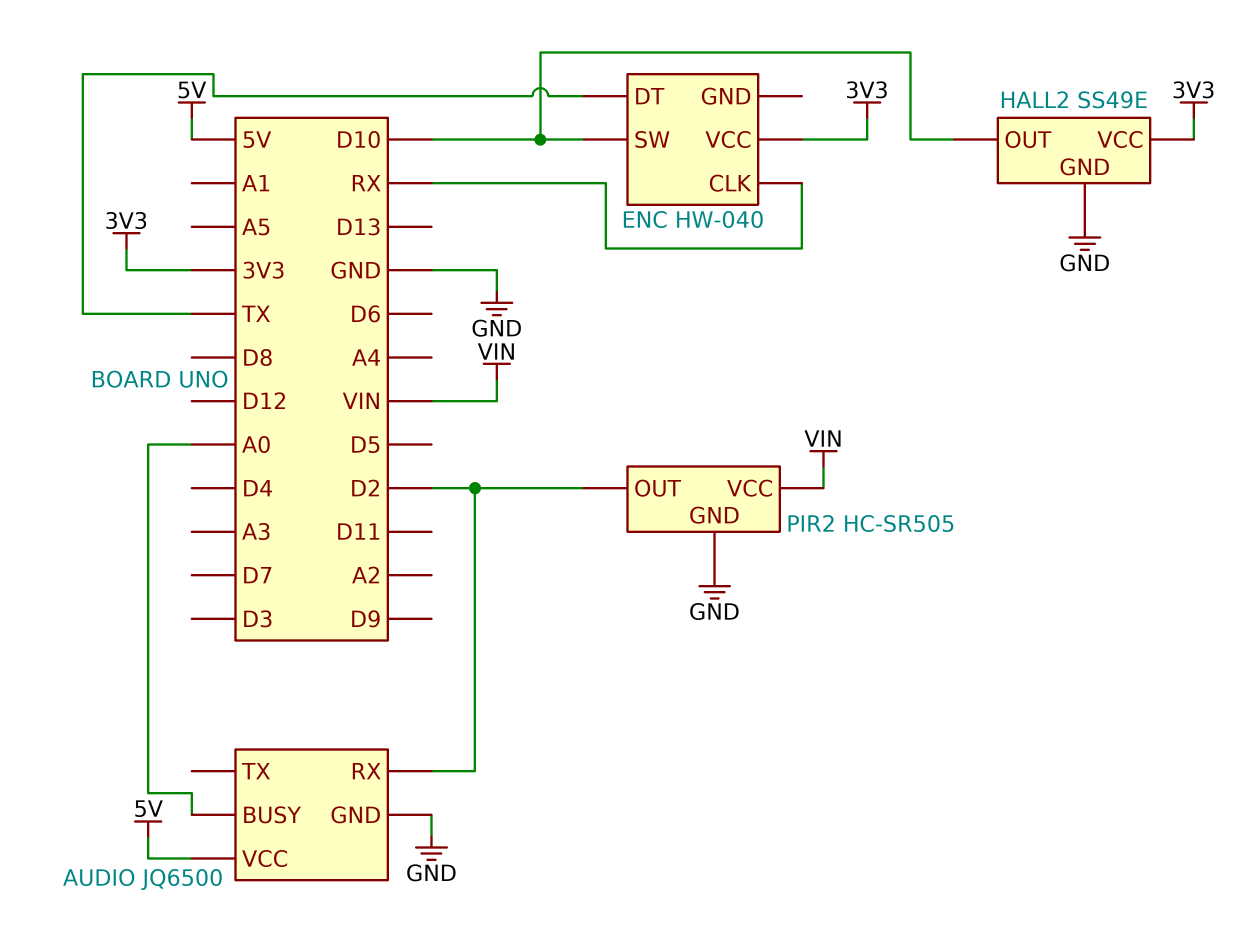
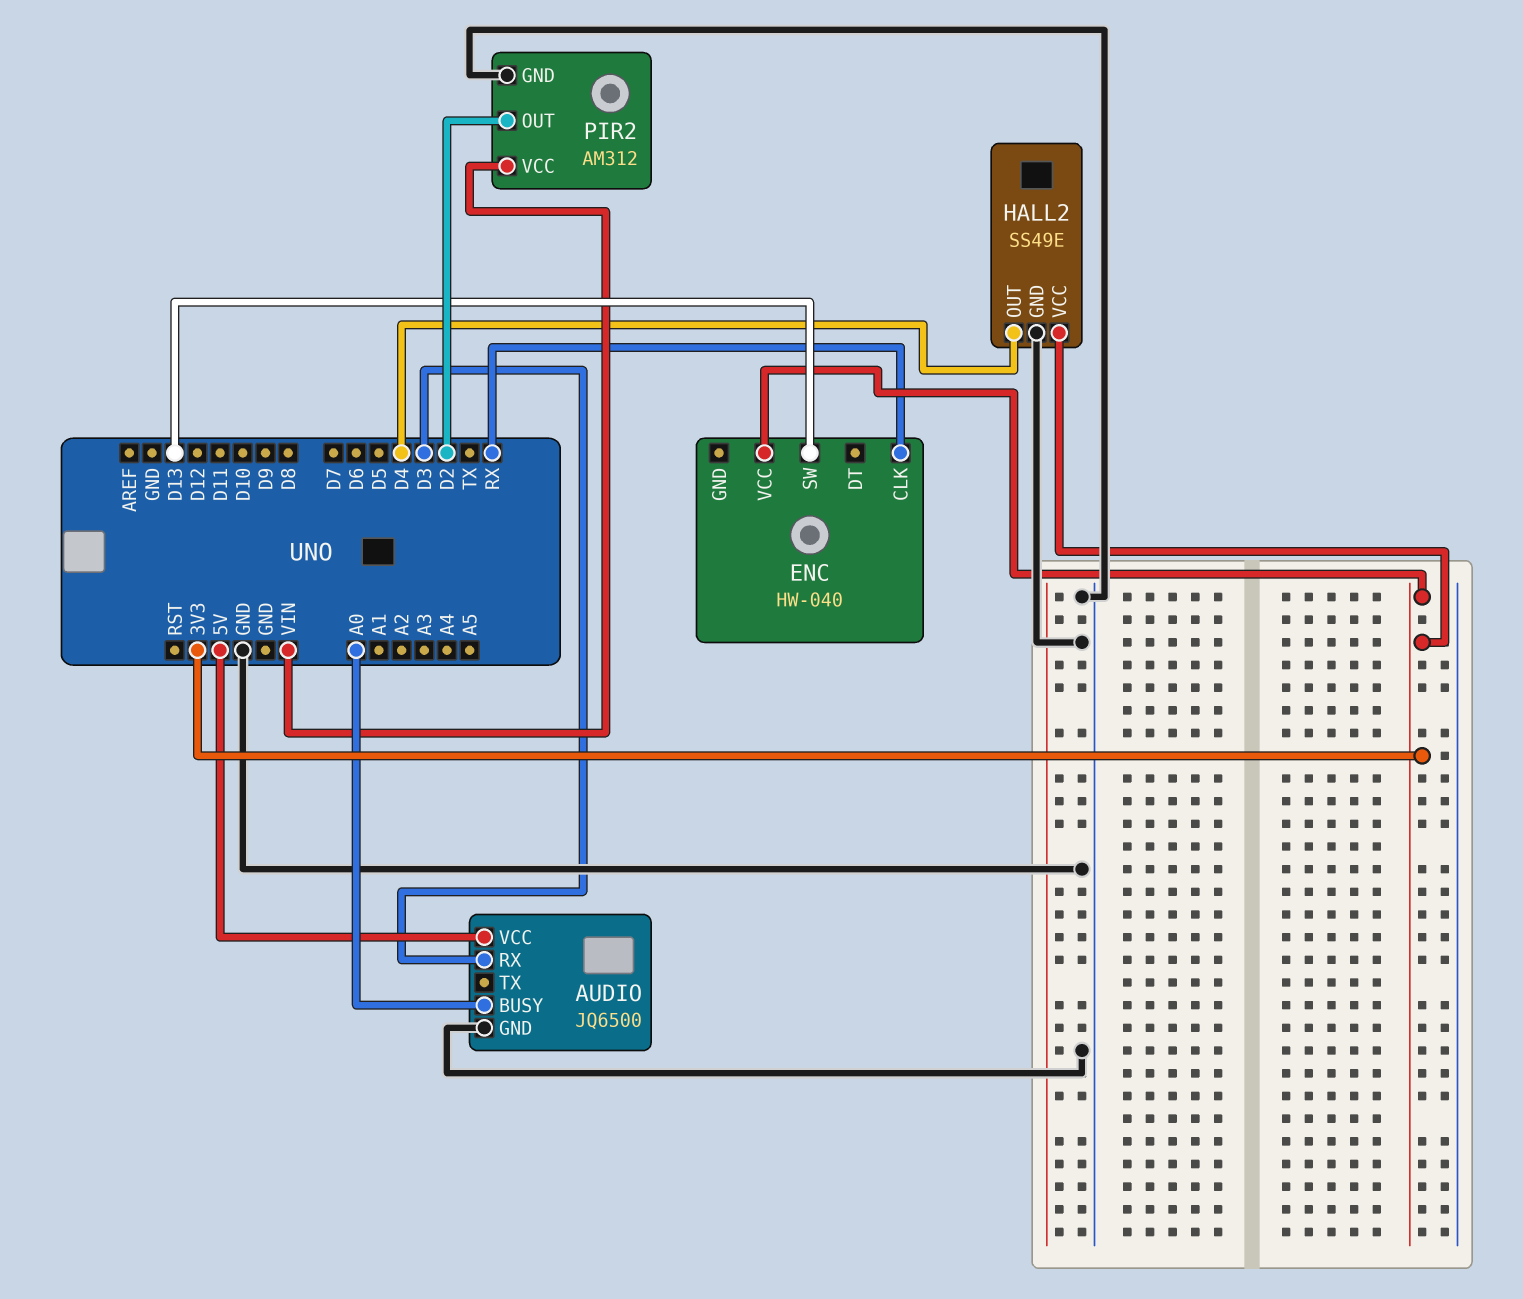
AUDIO pin RX: D2 -> D3
ENC pin DT: TX -> none
ENC pin SW: D10 -> D13
HALL2 pin OUT: D10 -> D4
PIR2: HC-SR505 -> AM312

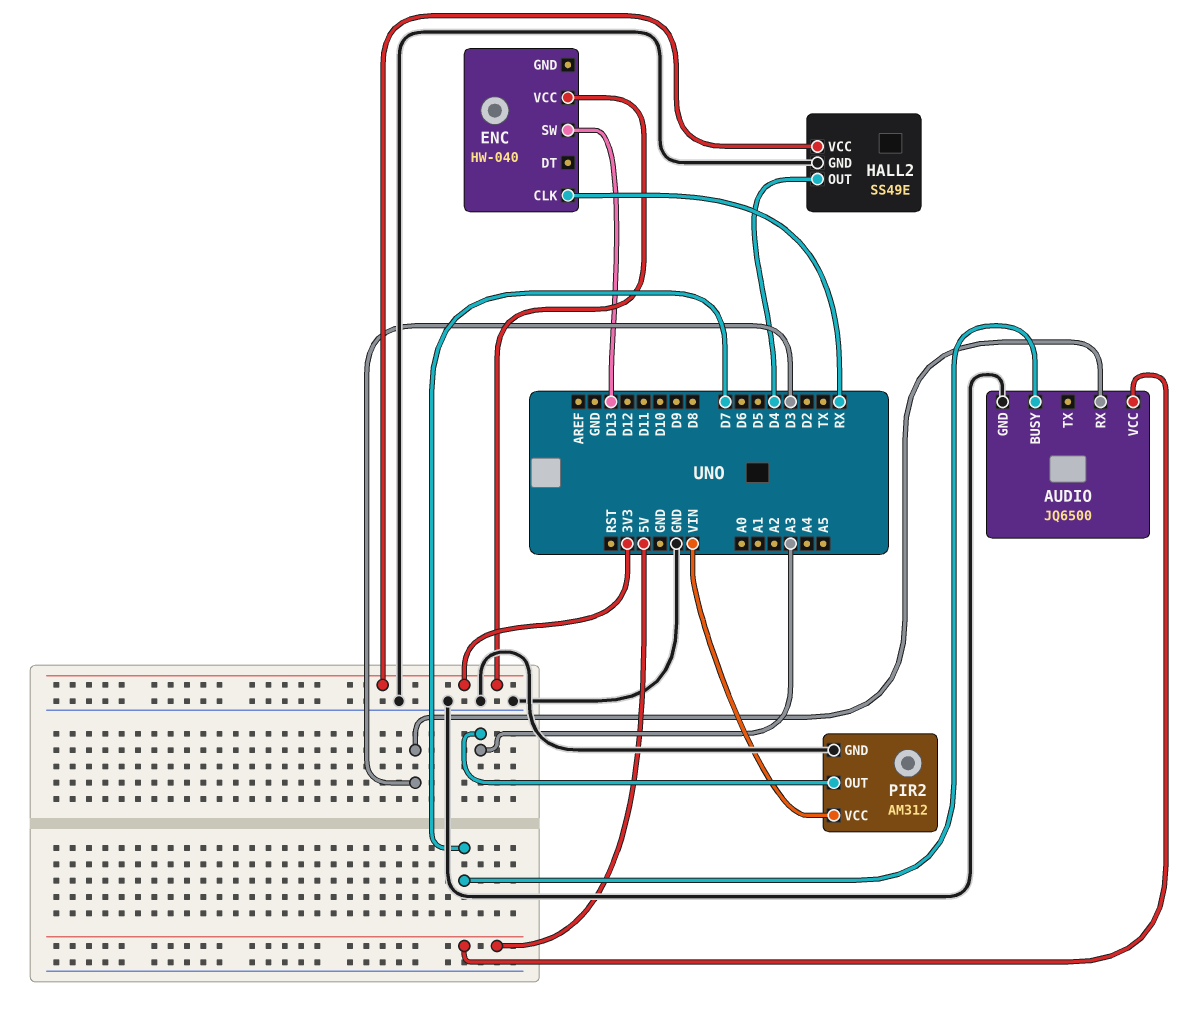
AUDIO pin BUSY: A0 -> D7
PIR2 pin OUT: D2 -> A3

